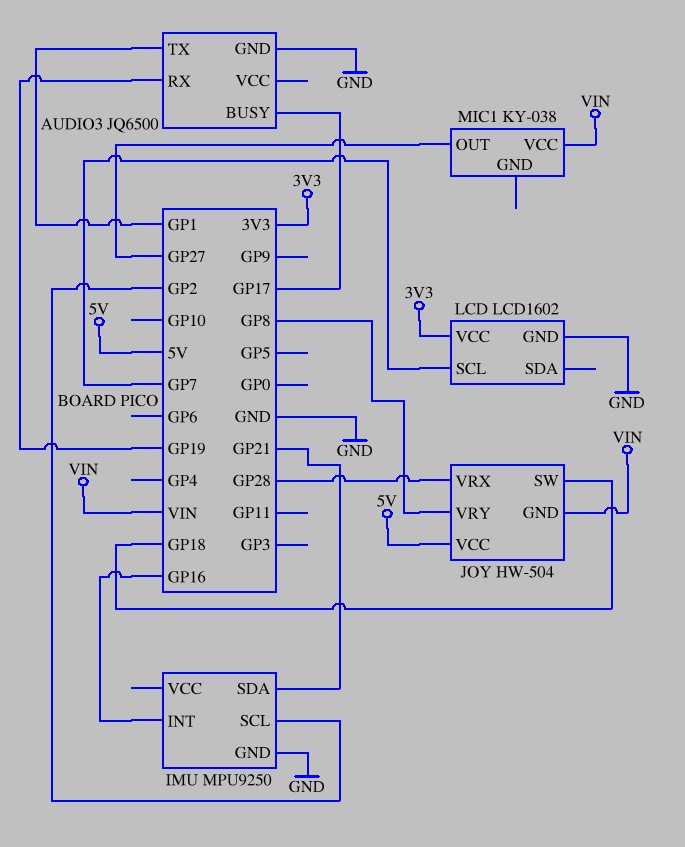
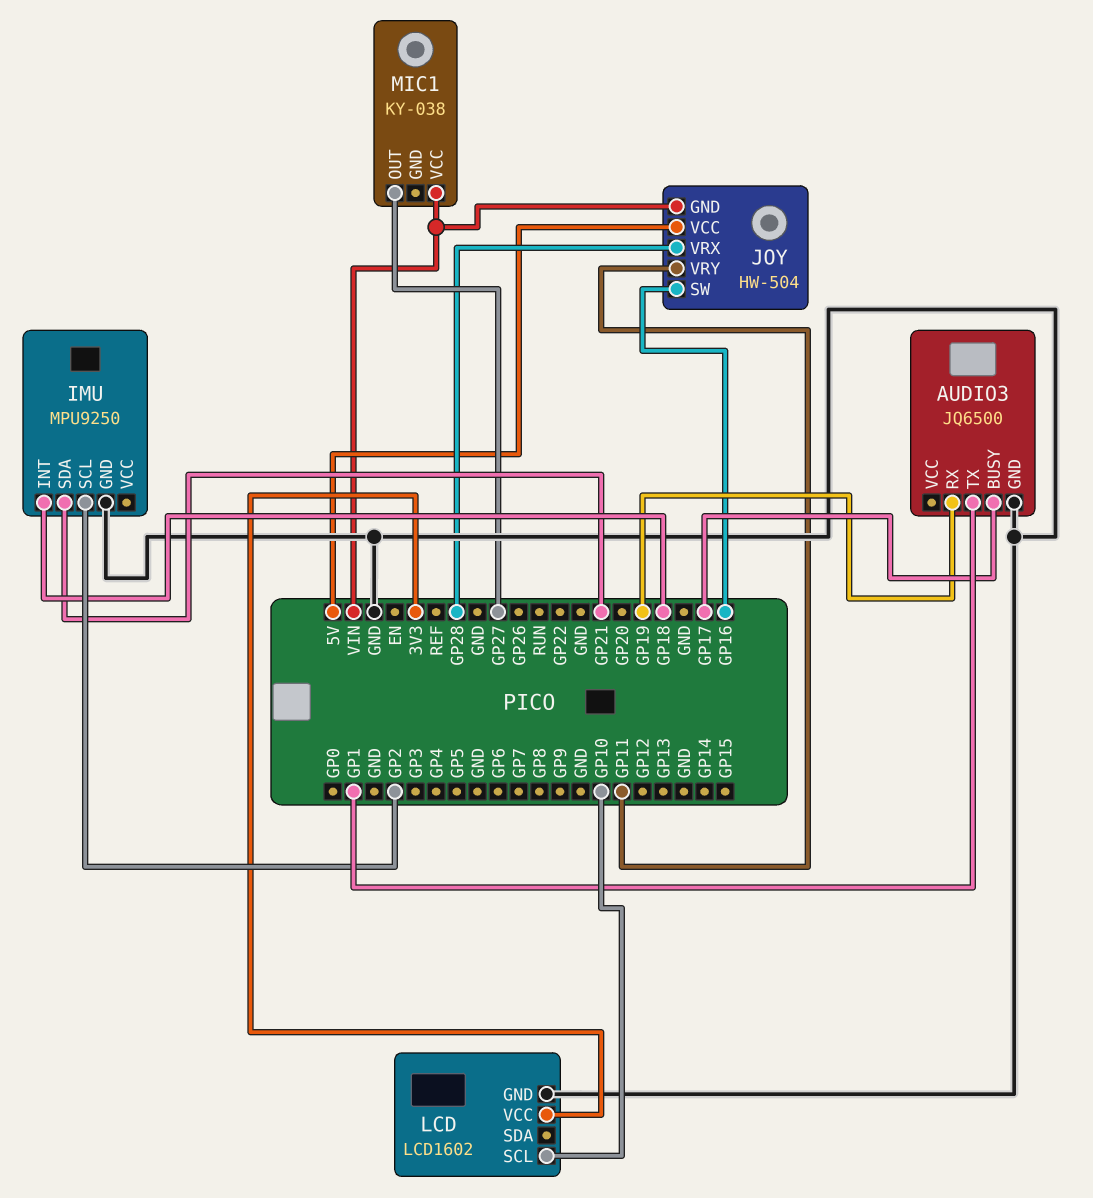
IMU pin INT: GP16 -> GP18
JOY pin SW: GP18 -> GP16
JOY pin VRY: GP8 -> GP11
LCD pin SCL: GP7 -> GP10

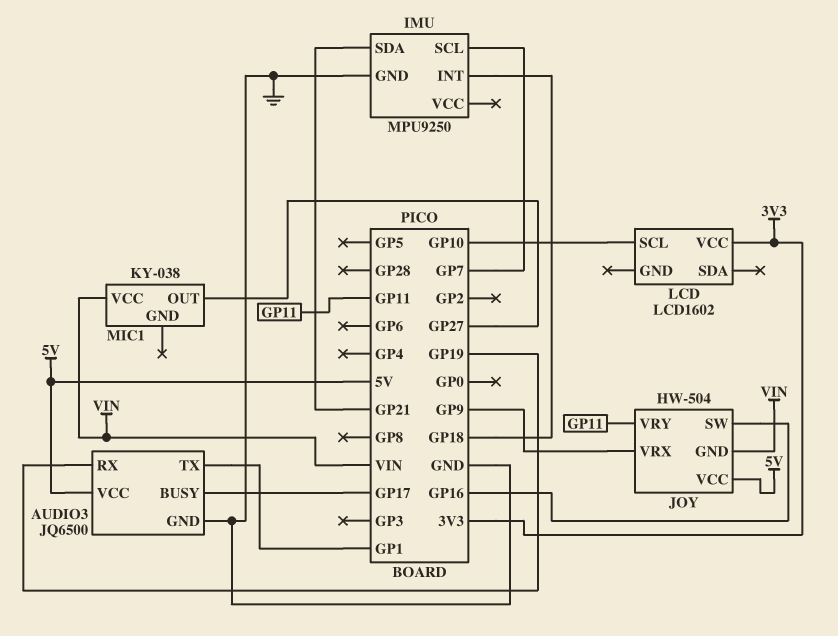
AUDIO3 pin VCC: none -> 5V
IMU pin SCL: GP2 -> GP7
JOY pin VRX: GP28 -> GP9
LCD pin GND: GND -> none

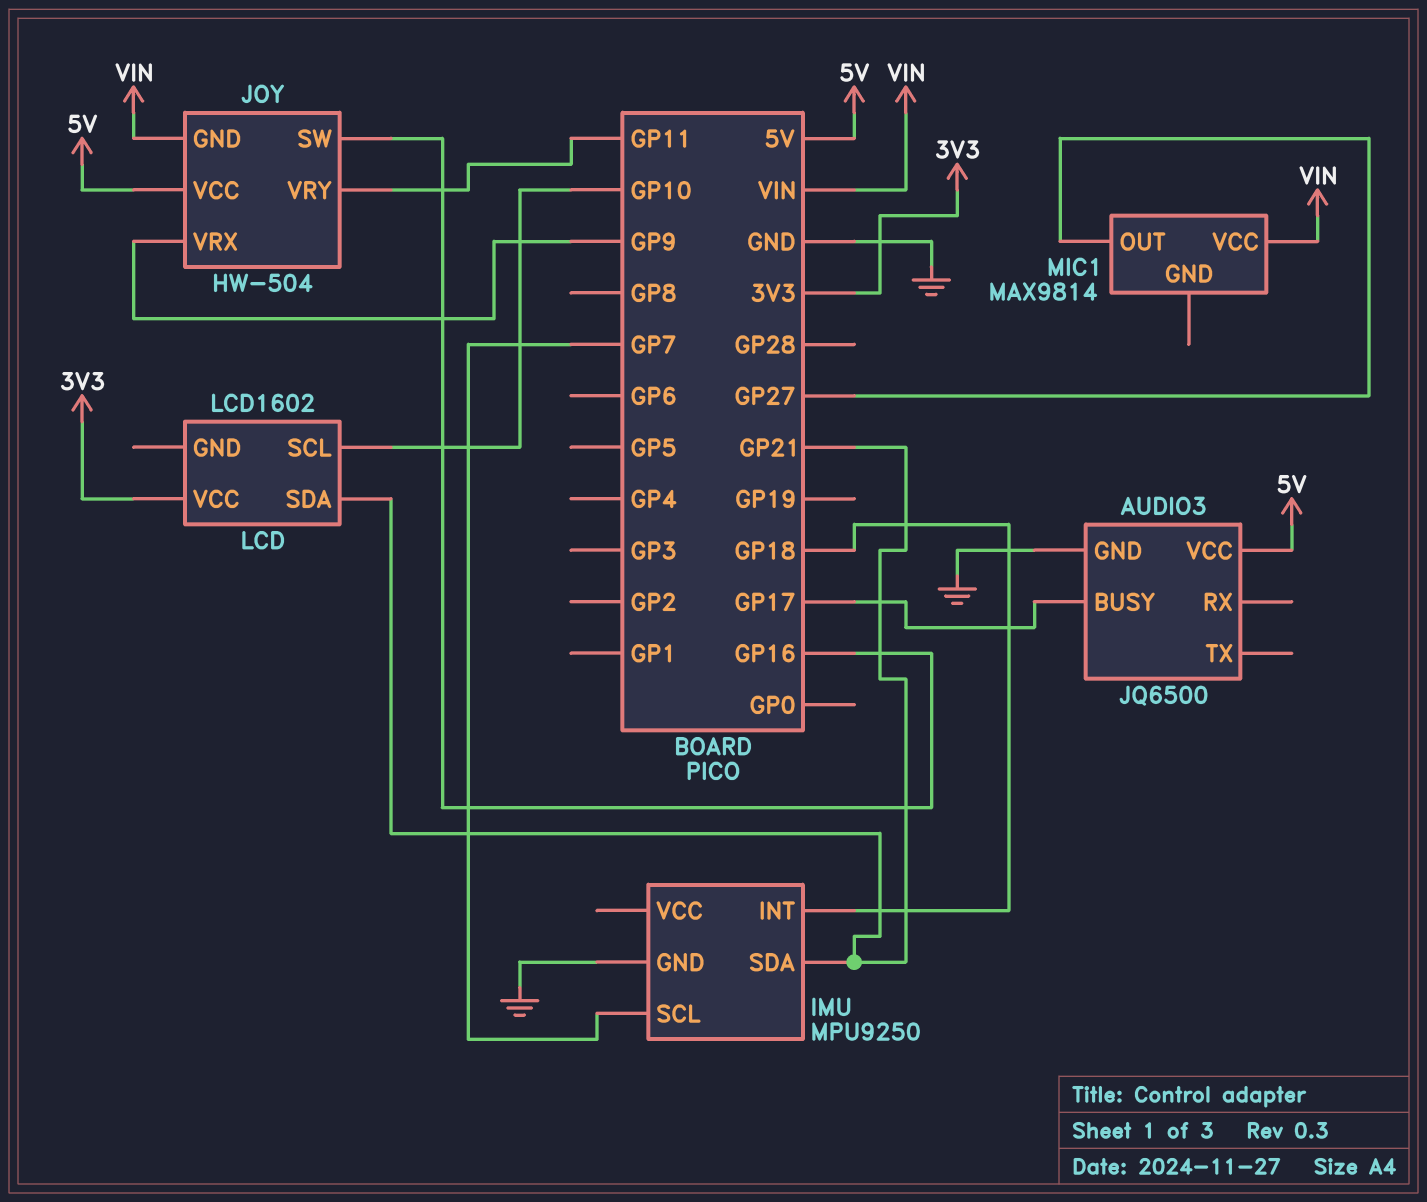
AUDIO3 pin RX: GP19 -> none
AUDIO3 pin TX: GP1 -> none
LCD pin SDA: none -> GP21
MIC1: KY-038 -> MAX9814

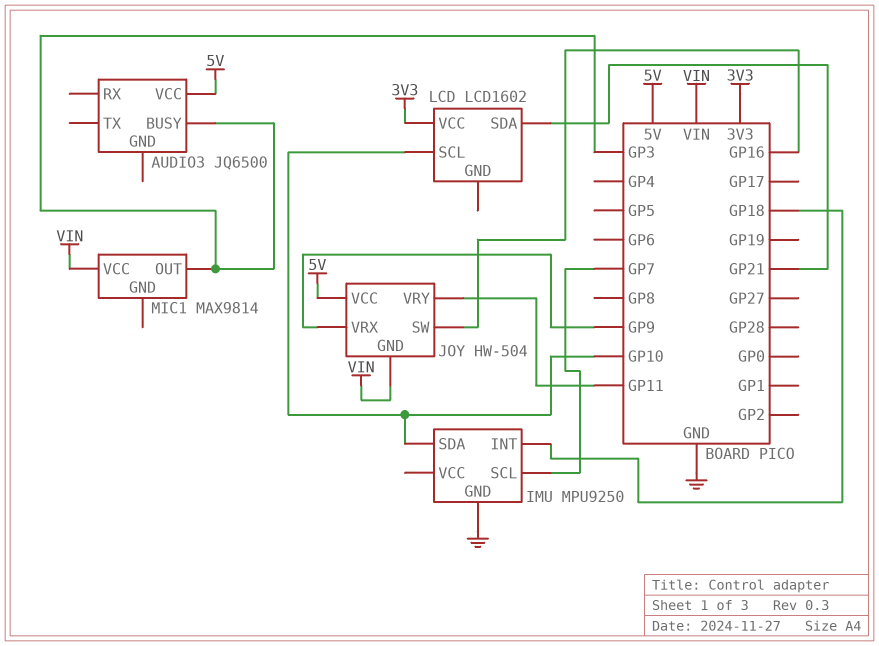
AUDIO3 pin BUSY: GP17 -> GP3
AUDIO3 pin GND: GND -> none
IMU pin SDA: GP21 -> GP10
MIC1 pin OUT: GP27 -> GP3

